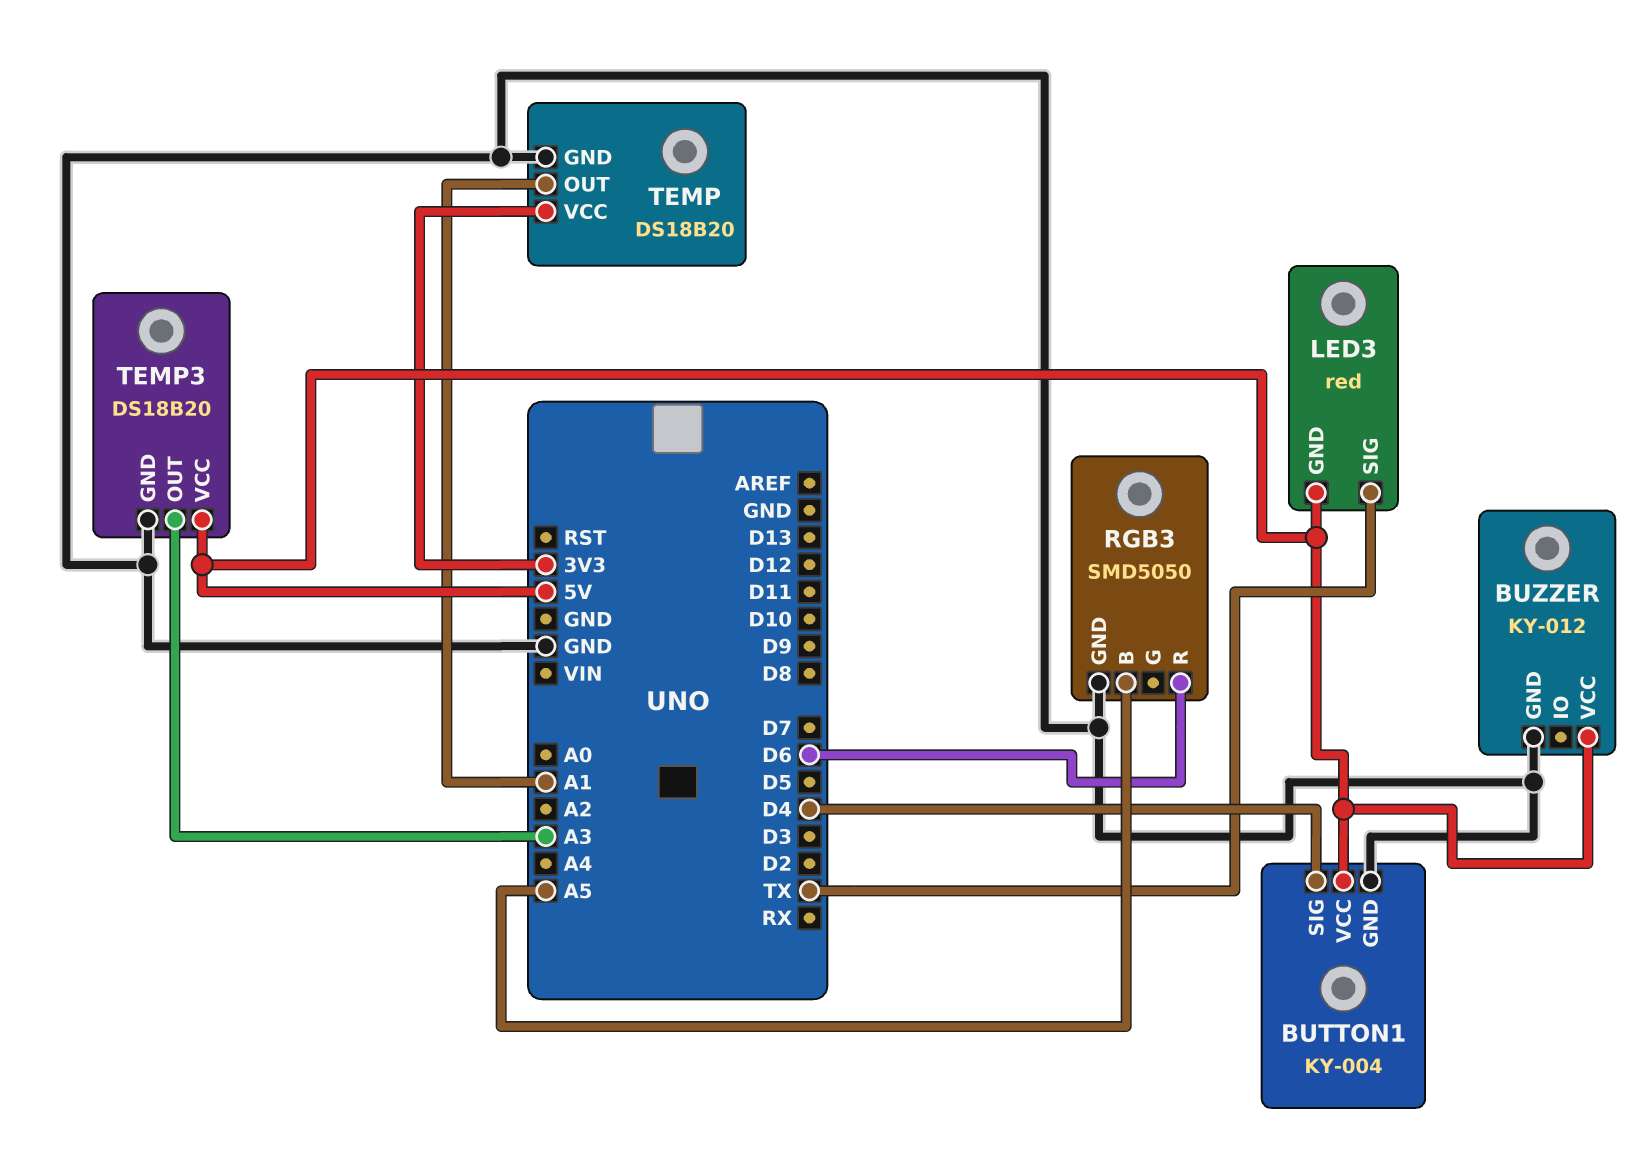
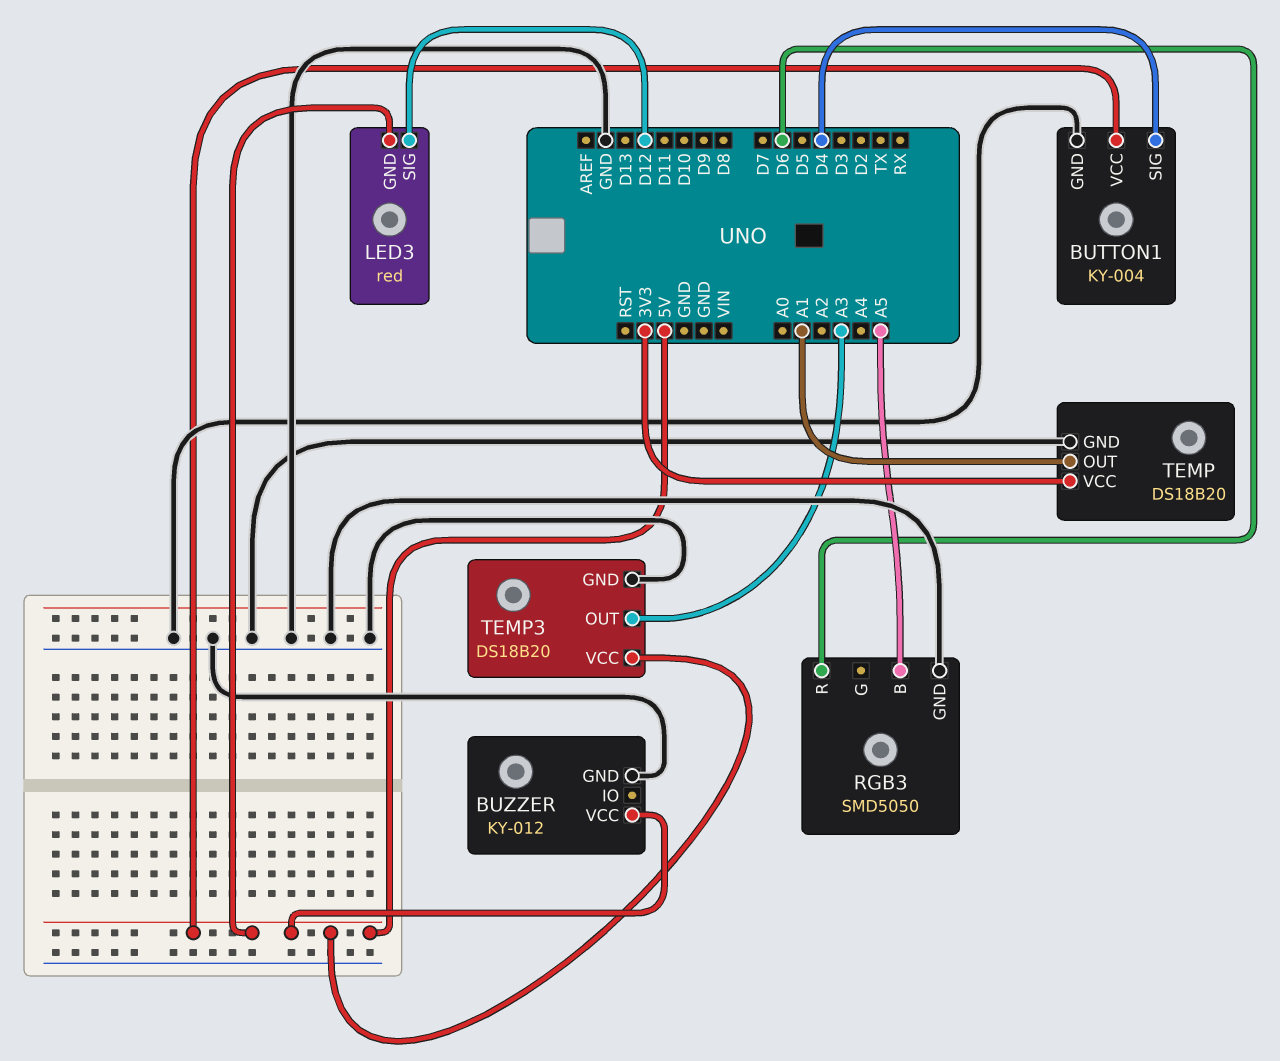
LED3 pin SIG: TX -> D12

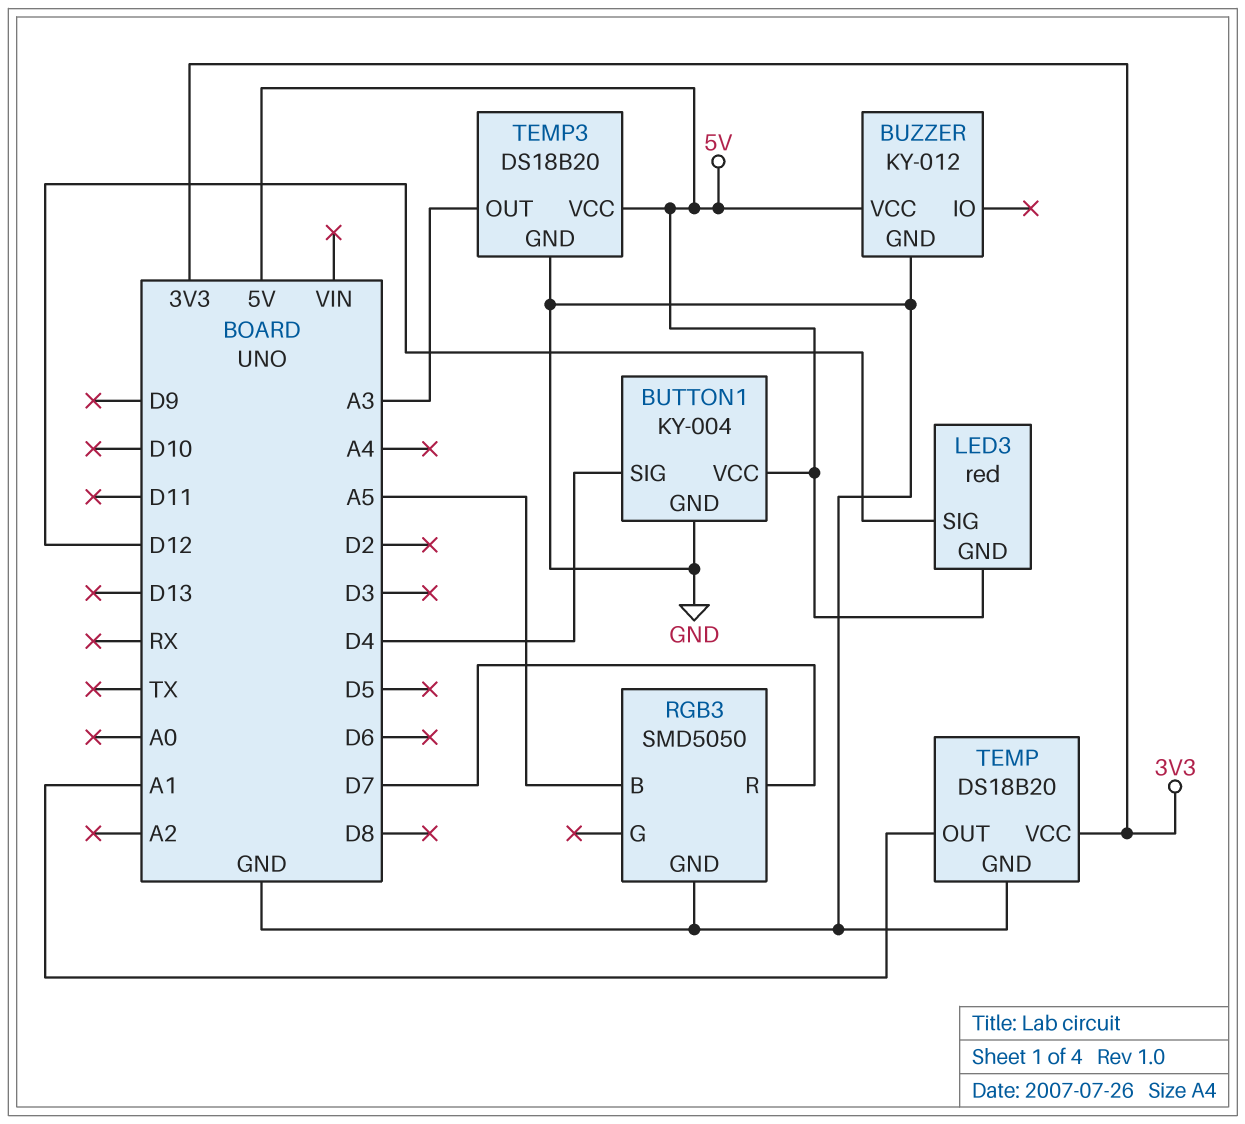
RGB3 pin R: D6 -> D7

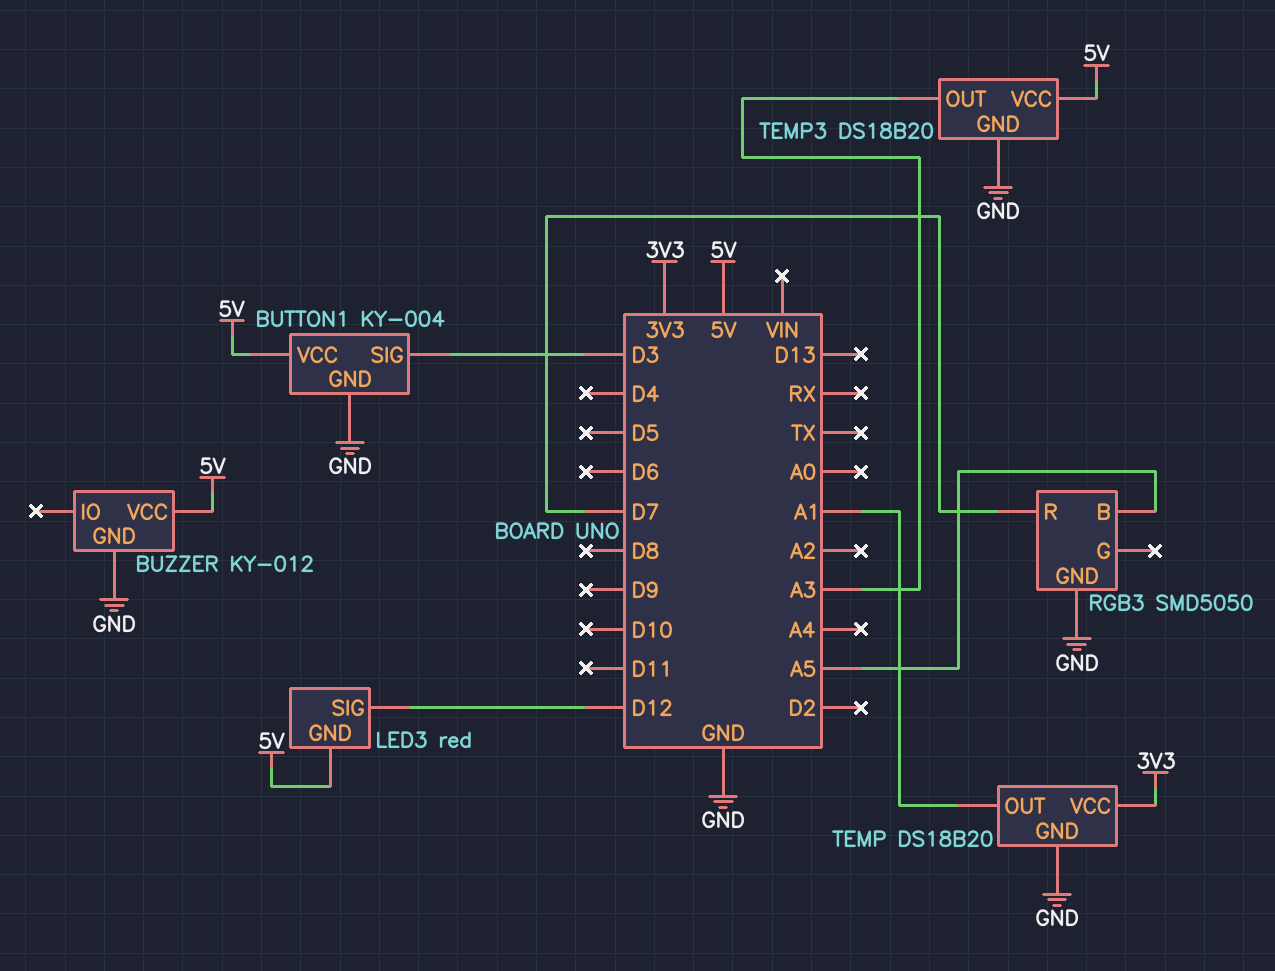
BUTTON1 pin SIG: D4 -> D3

